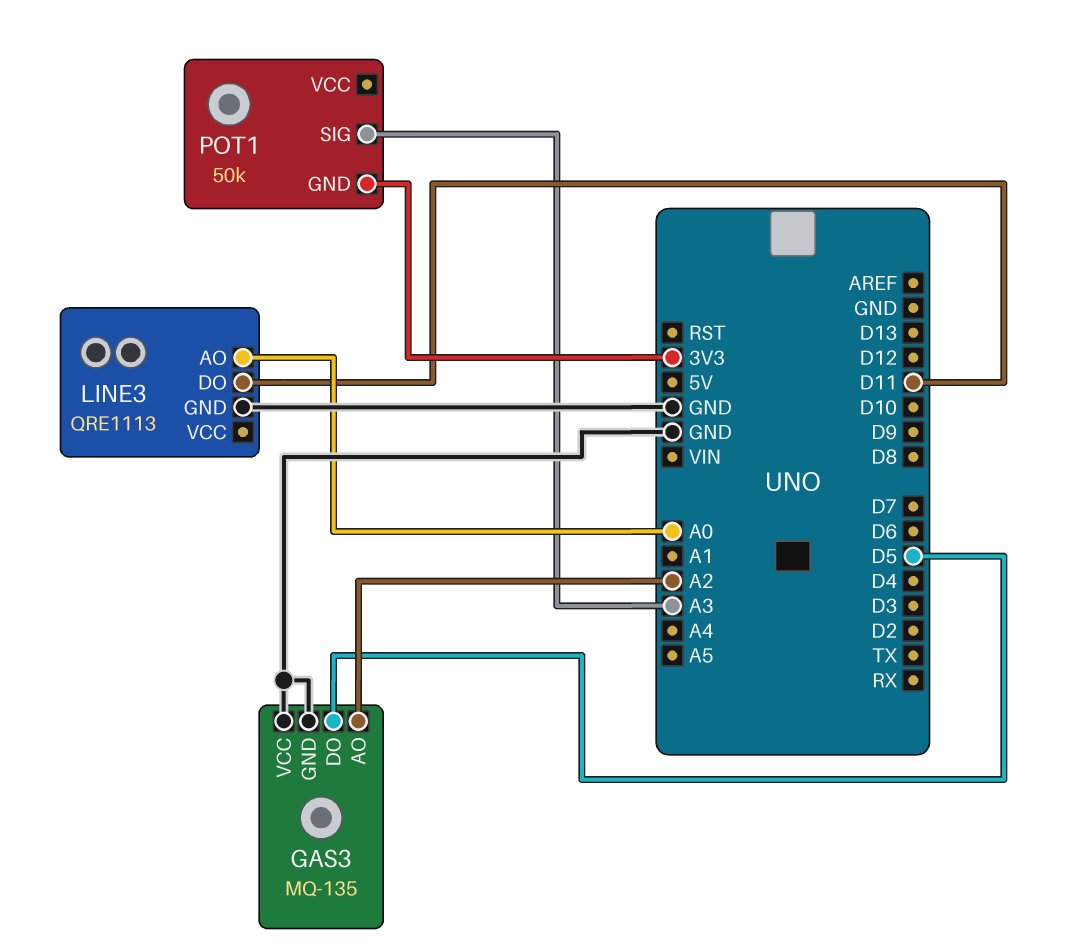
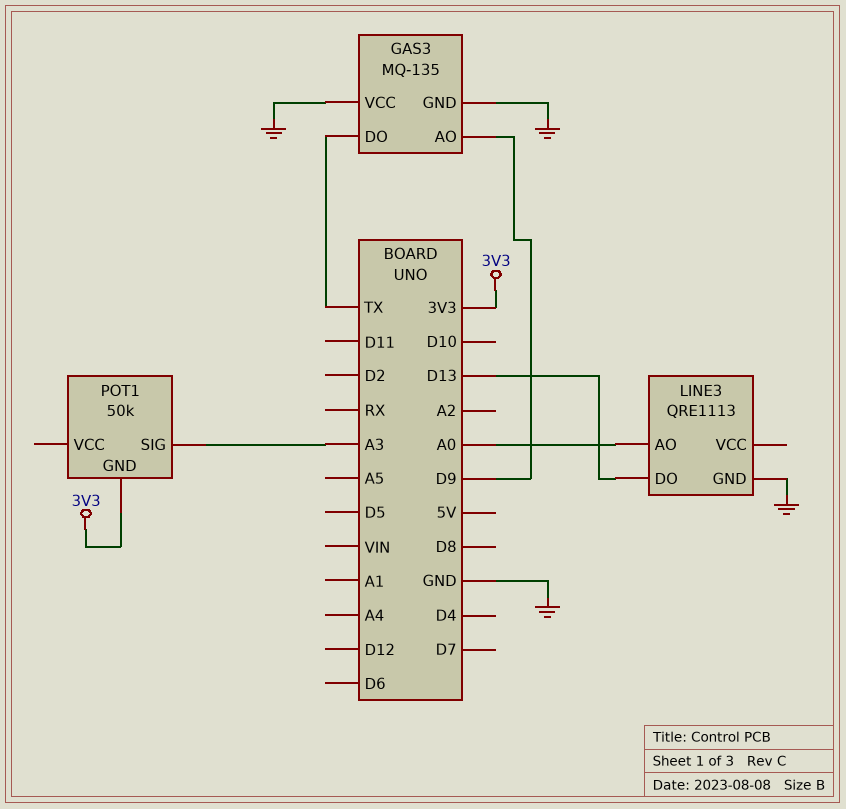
GAS3 pin AO: A2 -> D9
GAS3 pin DO: D5 -> TX
LINE3 pin DO: D11 -> D13

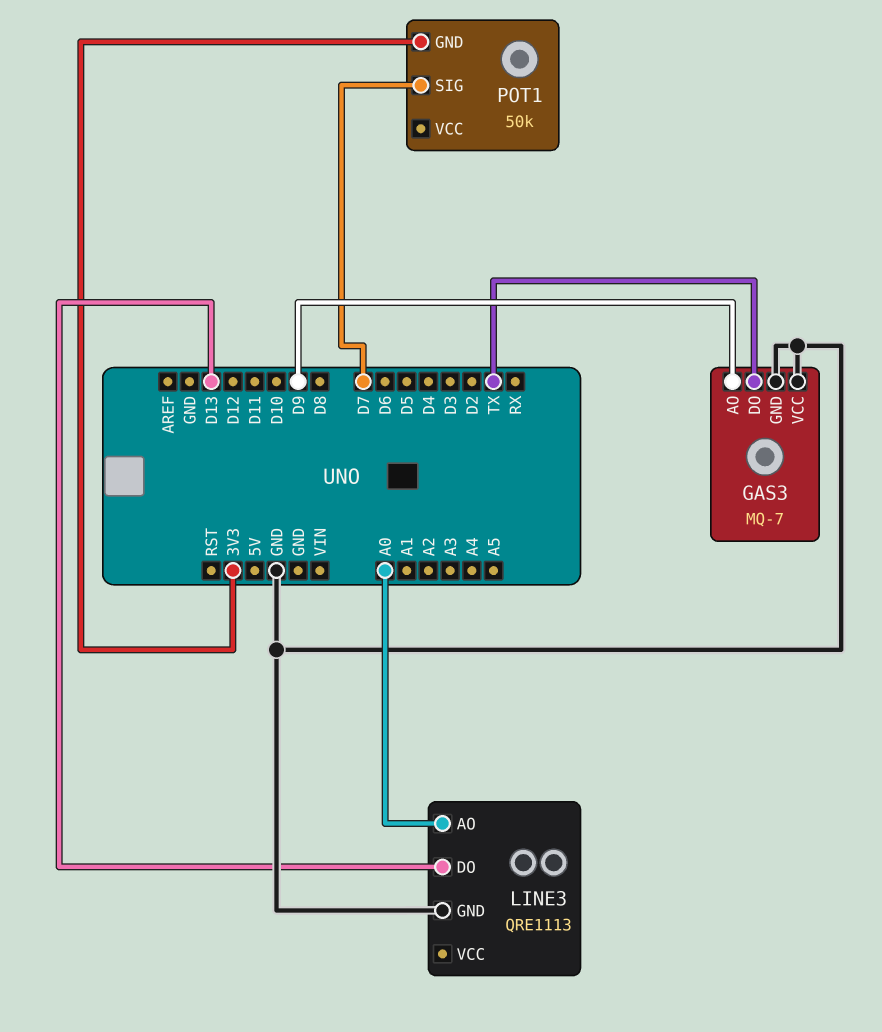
GAS3: MQ-135 -> MQ-7
POT1 pin SIG: A3 -> D7

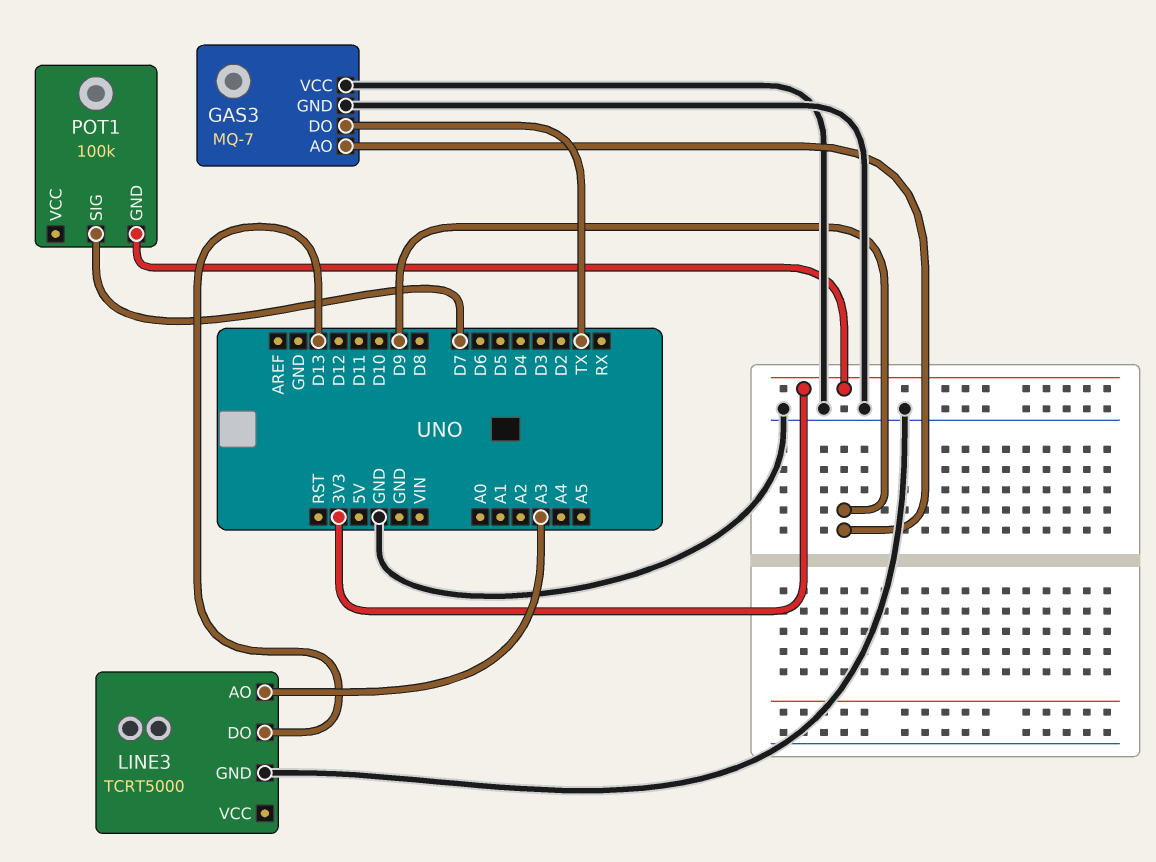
LINE3: QRE1113 -> TCRT5000
LINE3 pin AO: A0 -> A3
POT1: 50k -> 100k

